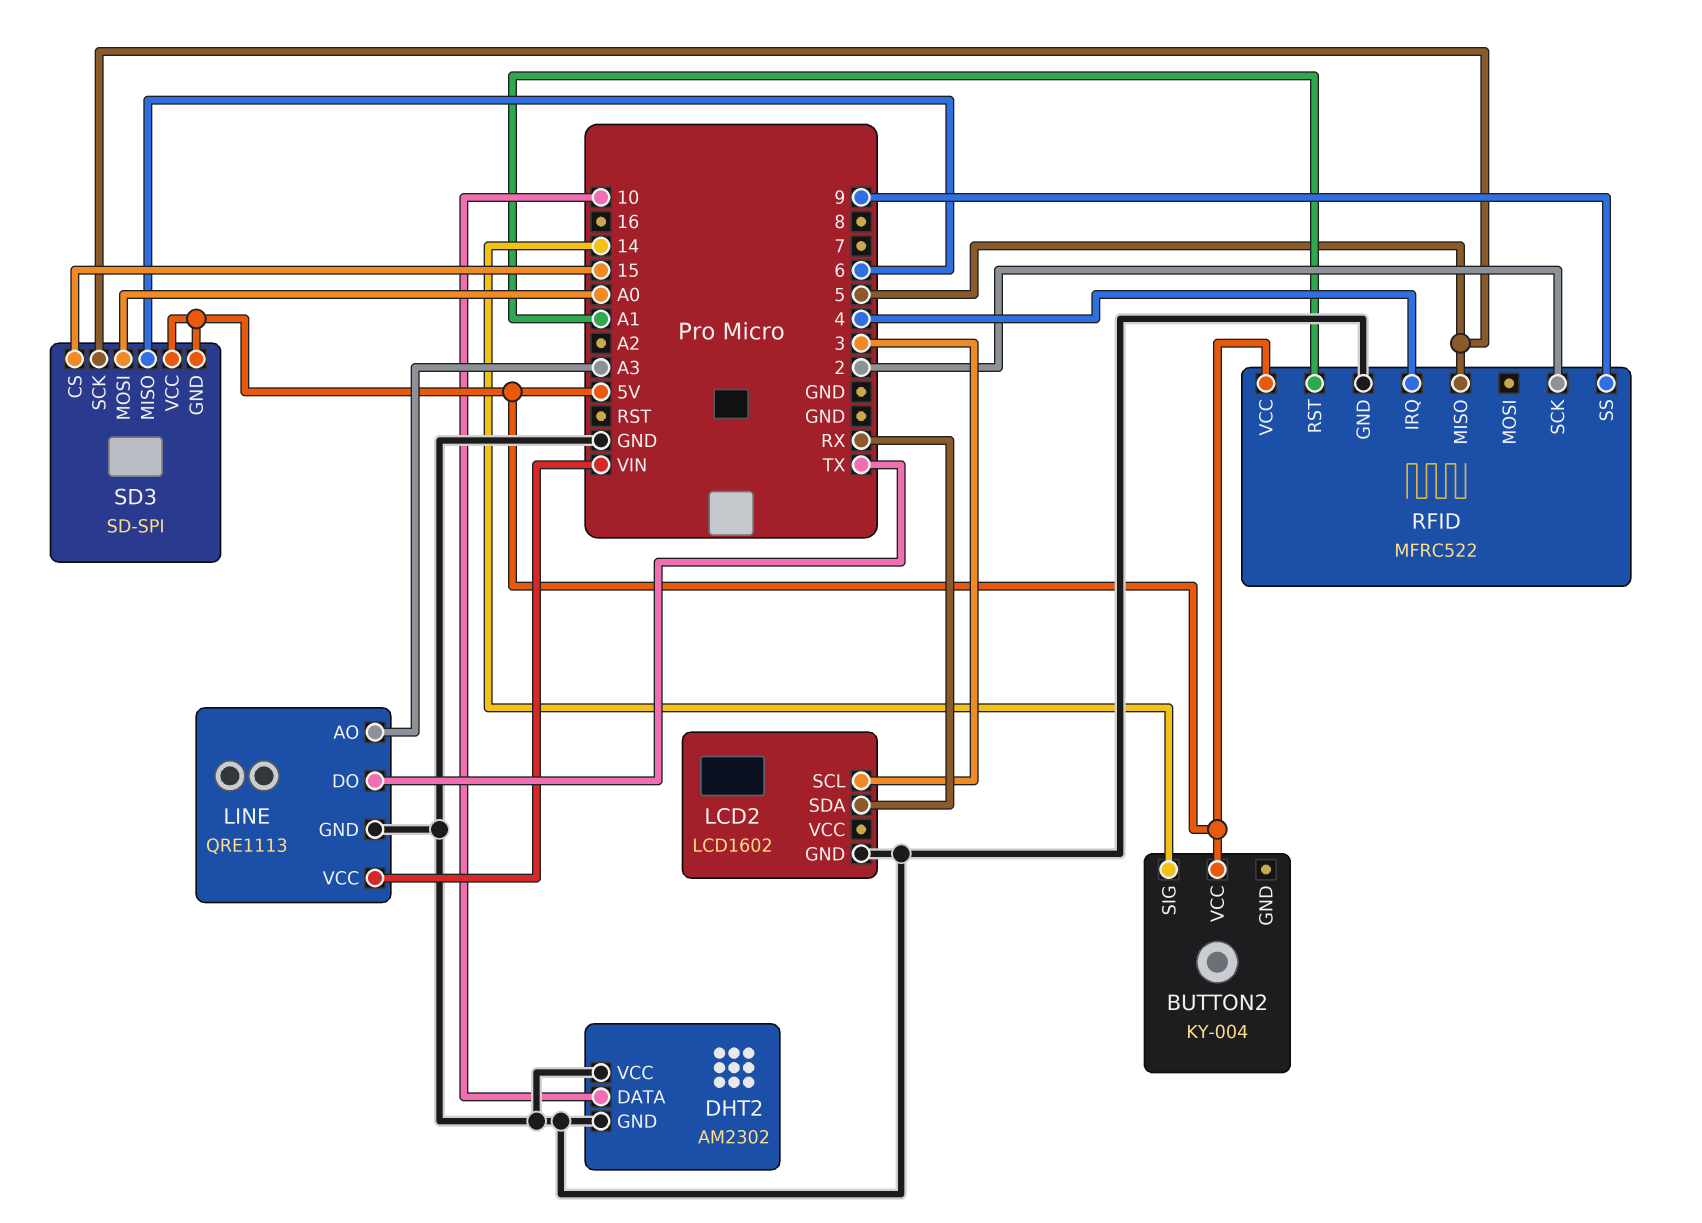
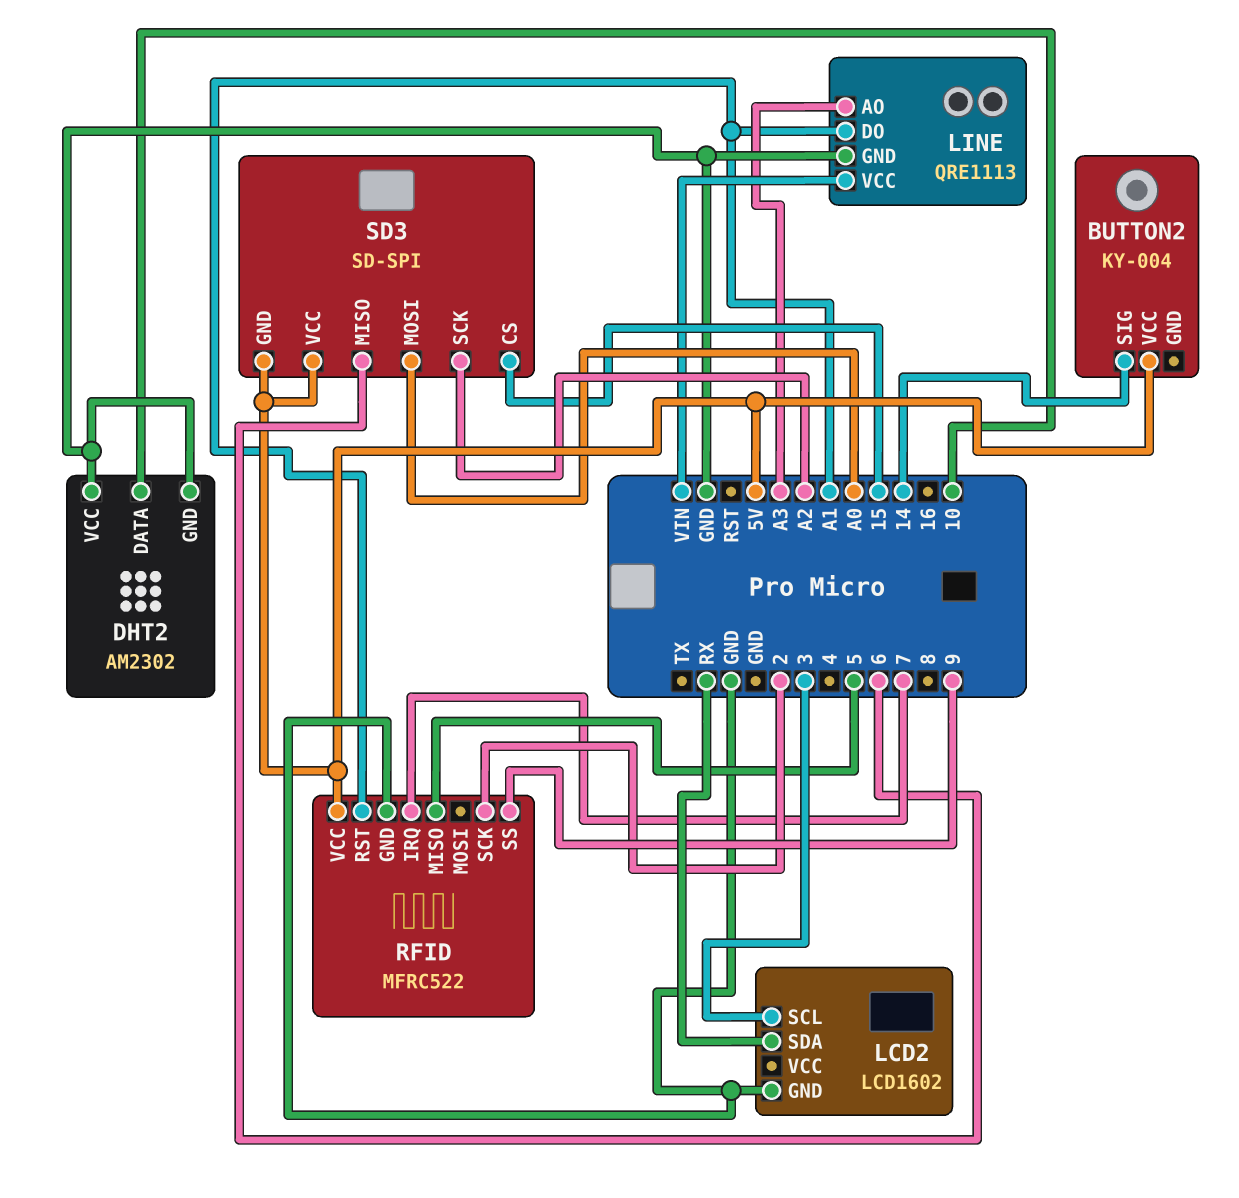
LINE pin DO: TX -> A1
RFID pin IRQ: 4 -> 7
SD3 pin SCK: 5 -> A2

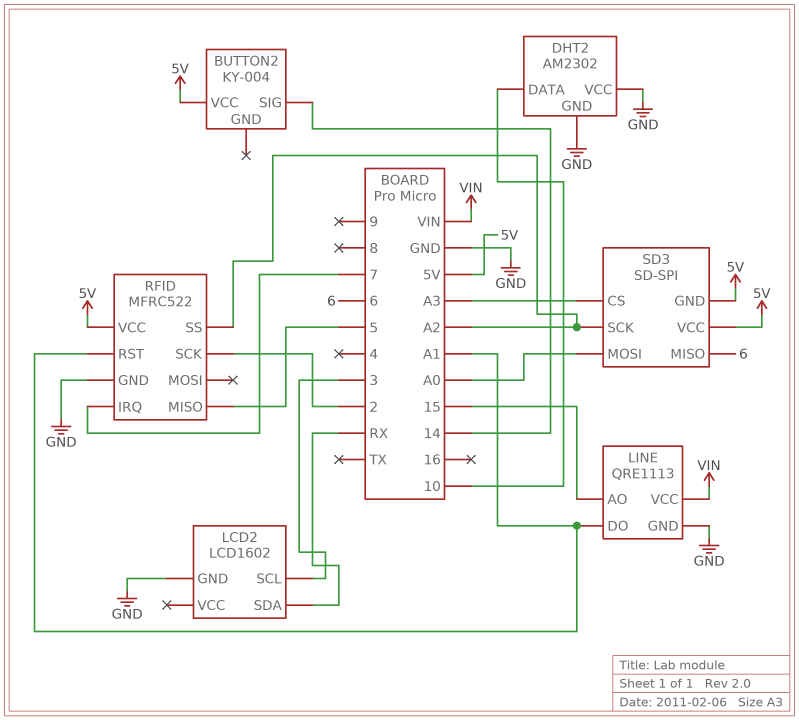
LINE pin AO: A3 -> 15
RFID pin SS: 9 -> A2
SD3 pin CS: 15 -> A3

